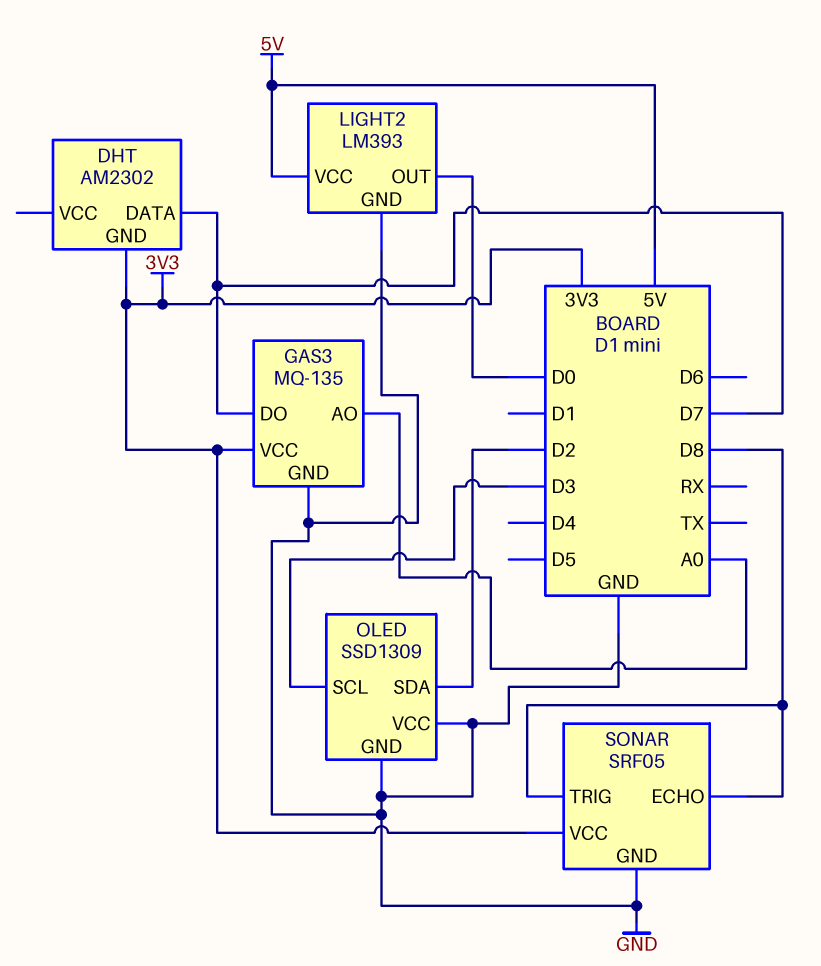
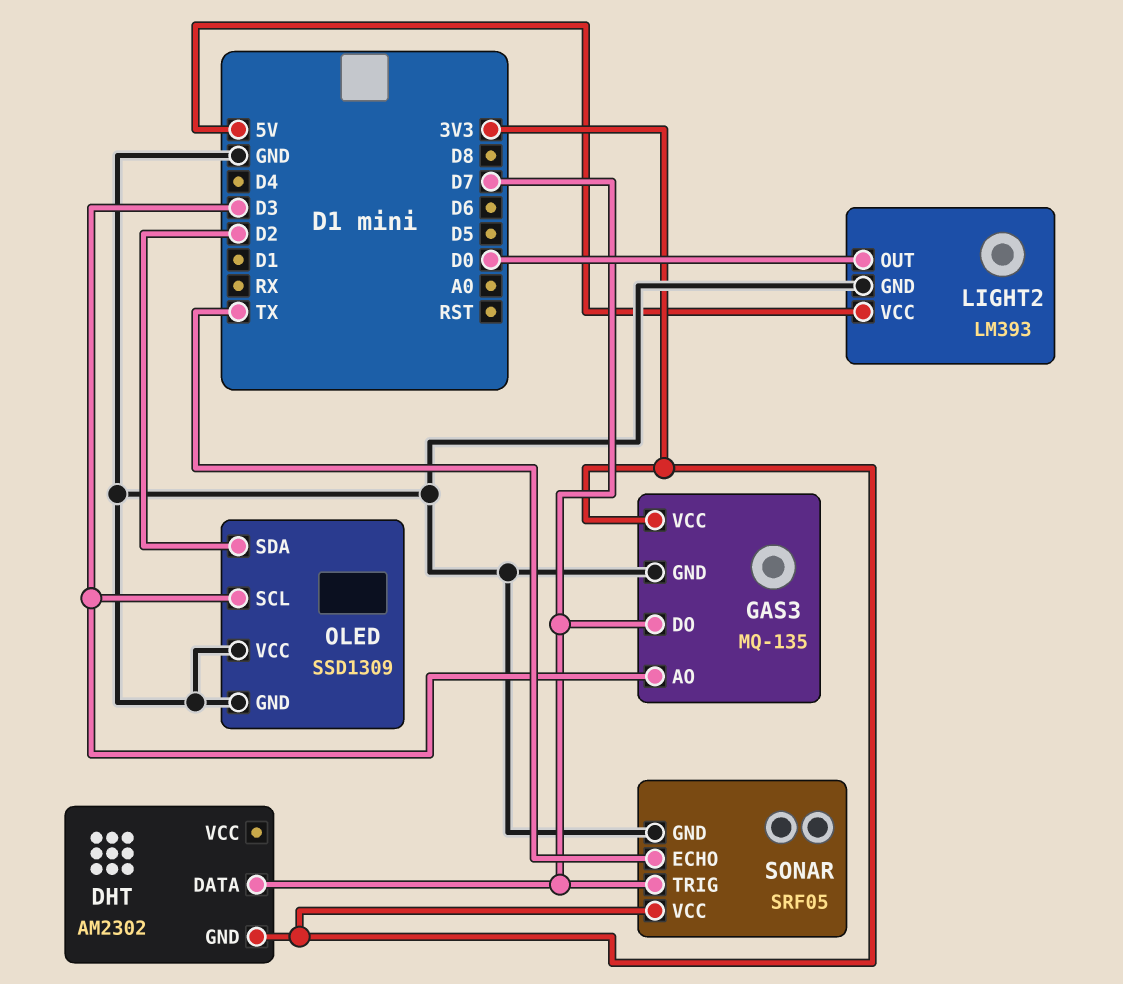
GAS3 pin AO: A0 -> D3
SONAR pin ECHO: D8 -> TX
SONAR pin TRIG: D8 -> D7

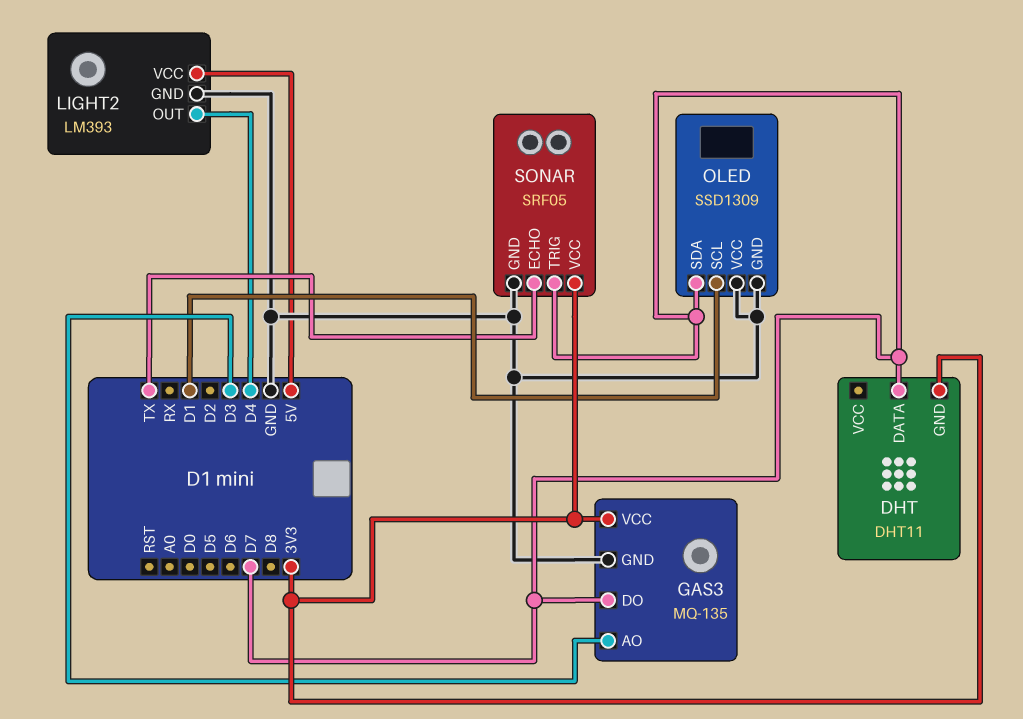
DHT: AM2302 -> DHT11
LIGHT2 pin OUT: D0 -> D4
OLED pin SCL: D3 -> D1
OLED pin SDA: D2 -> D7

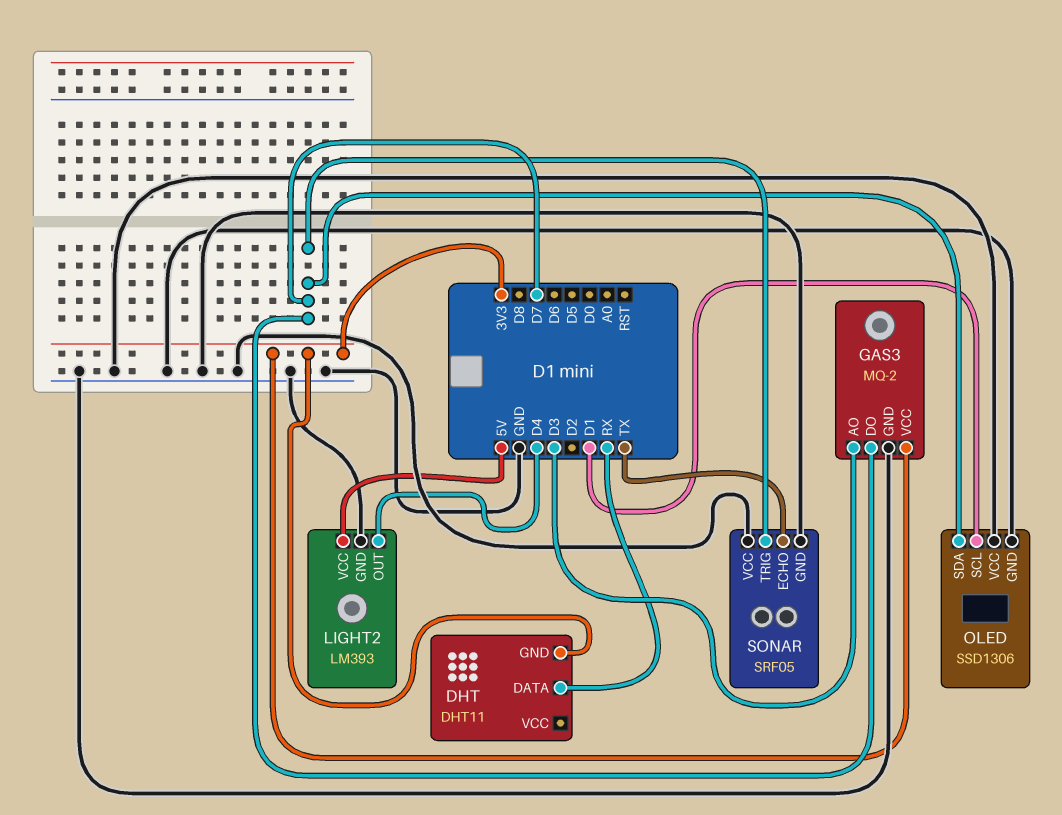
DHT pin DATA: D7 -> RX
GAS3: MQ-135 -> MQ-2
OLED: SSD1309 -> SSD1306
SONAR pin VCC: 3V3 -> GND

